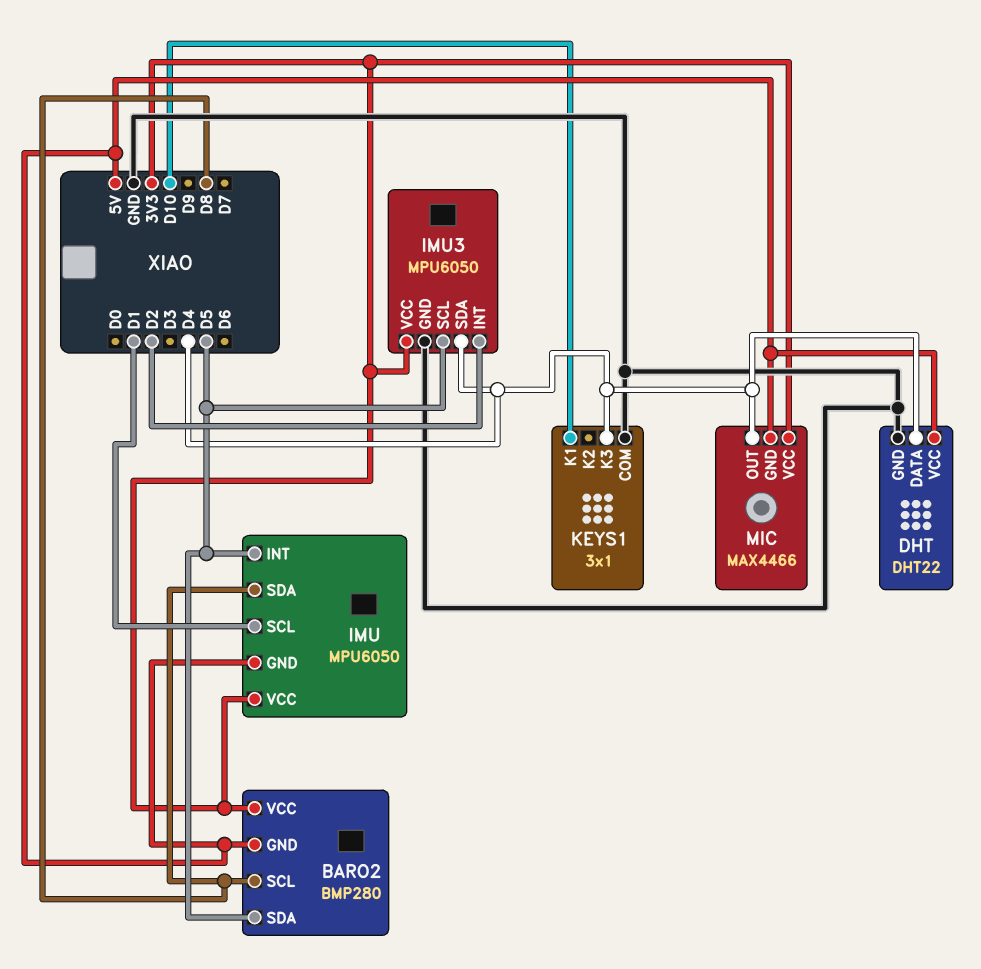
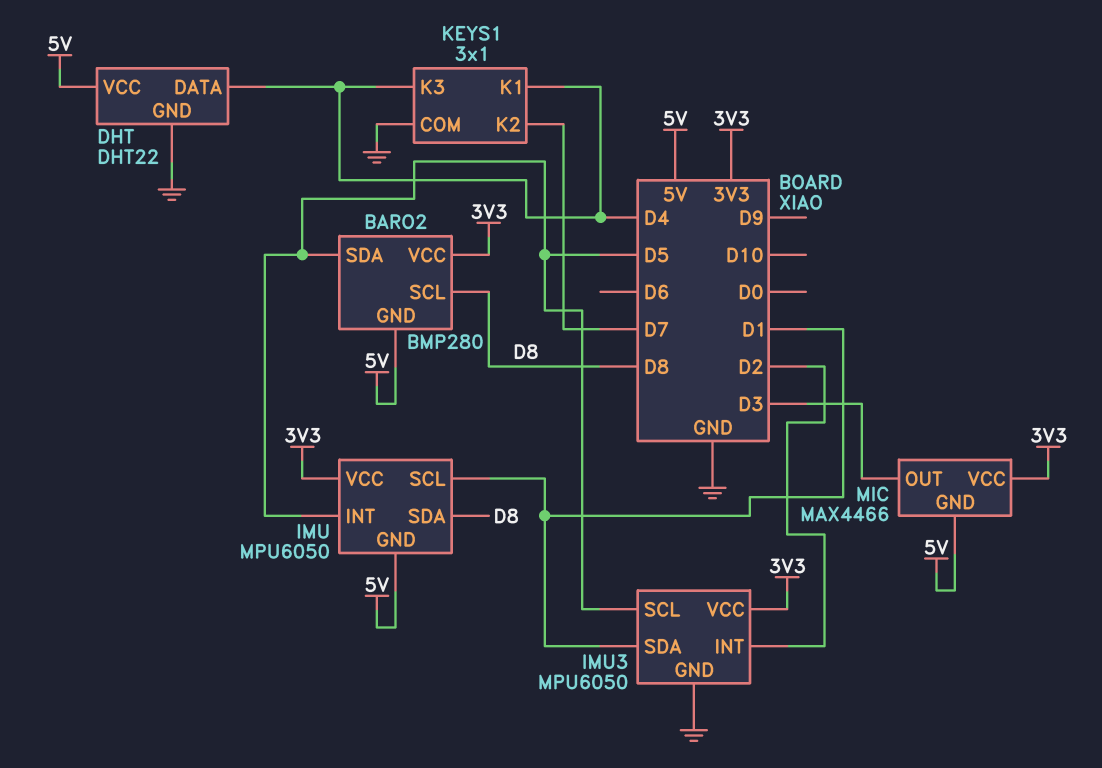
IMU3 pin SDA: D4 -> D1
KEYS1 pin K1: D10 -> D4
KEYS1 pin K2: none -> D7
MIC pin OUT: D4 -> D3

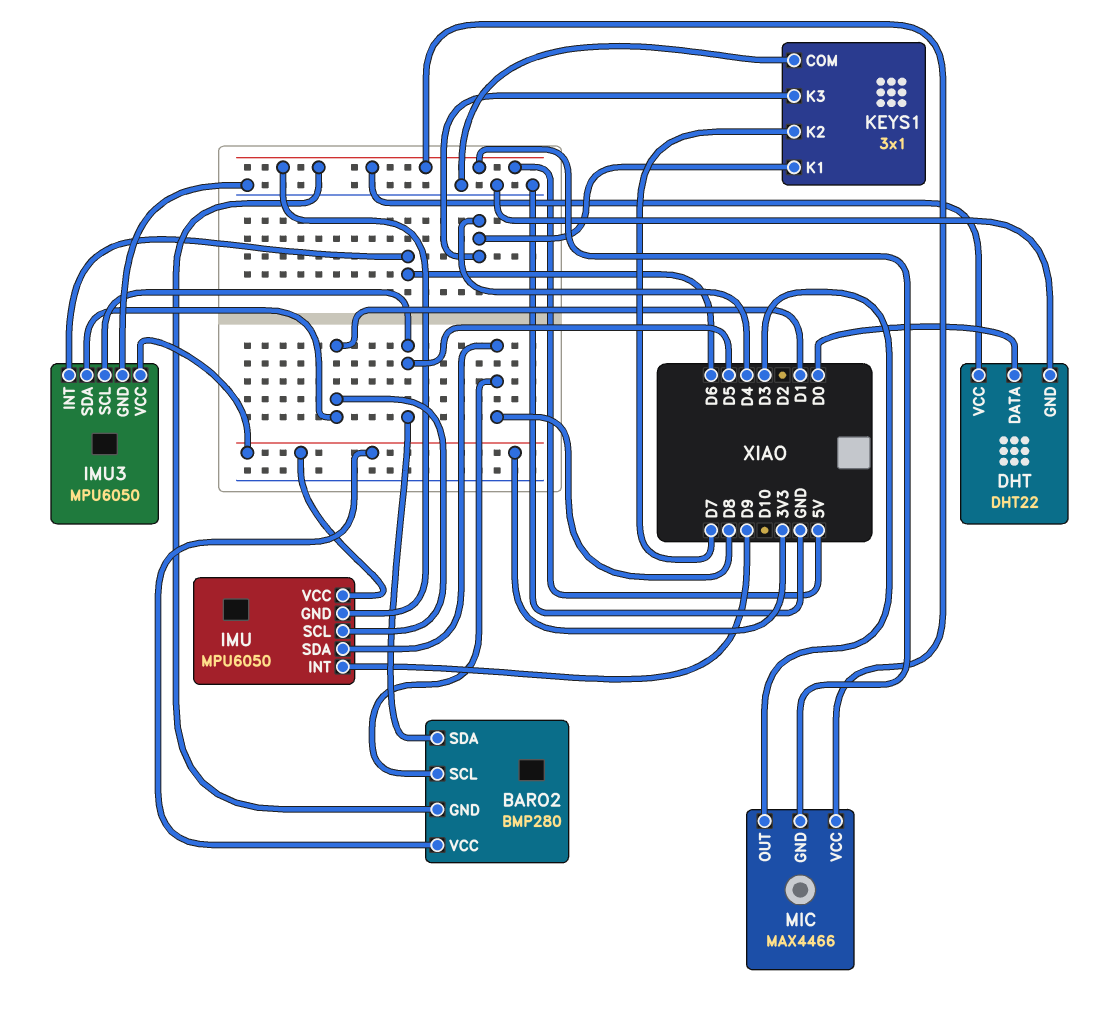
DHT pin DATA: D4 -> D0
IMU pin INT: D5 -> D9
IMU3 pin INT: D2 -> D6
MIC pin VCC: 3V3 -> 5V

